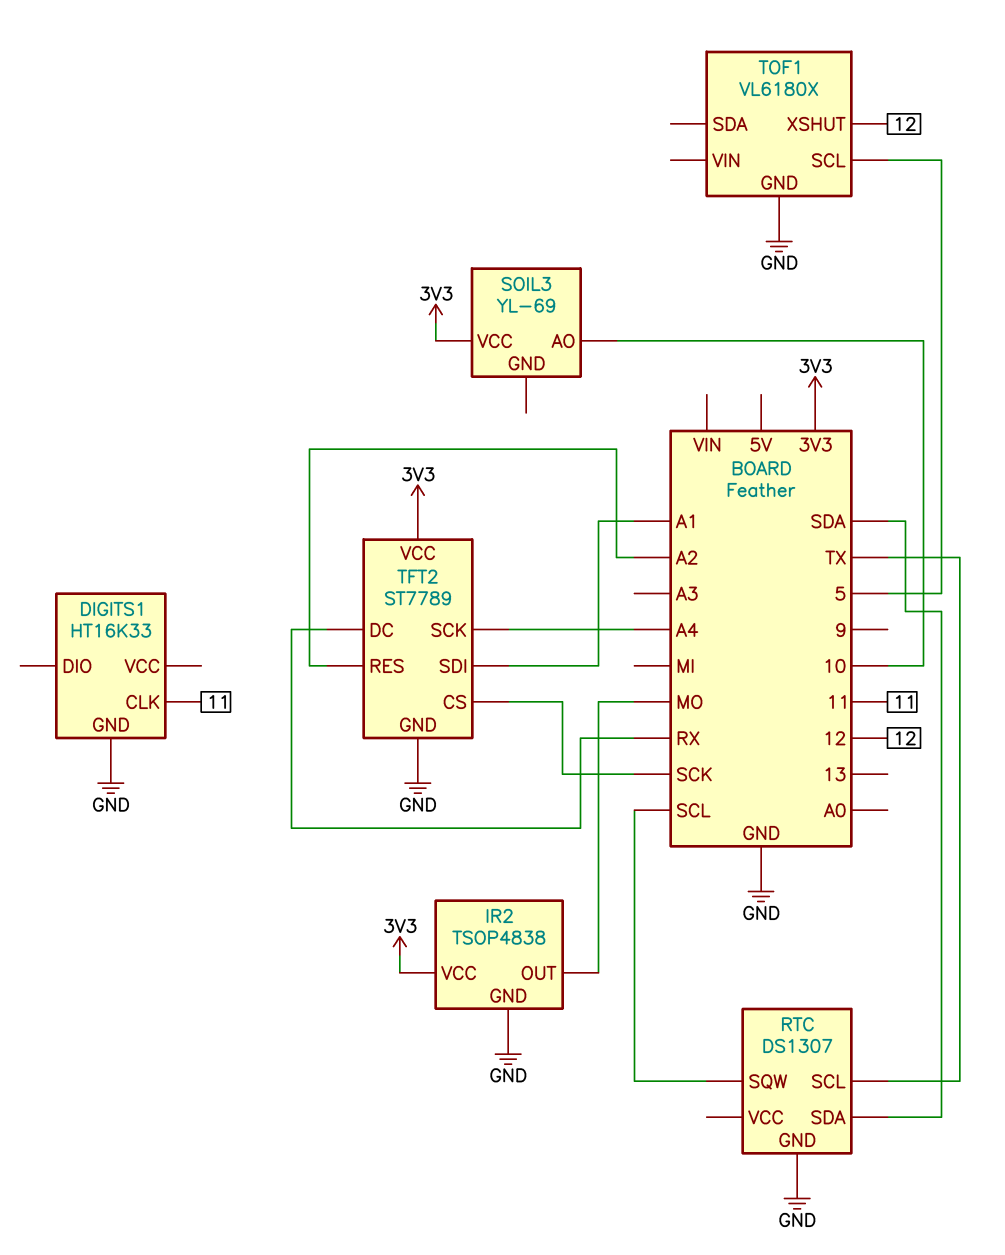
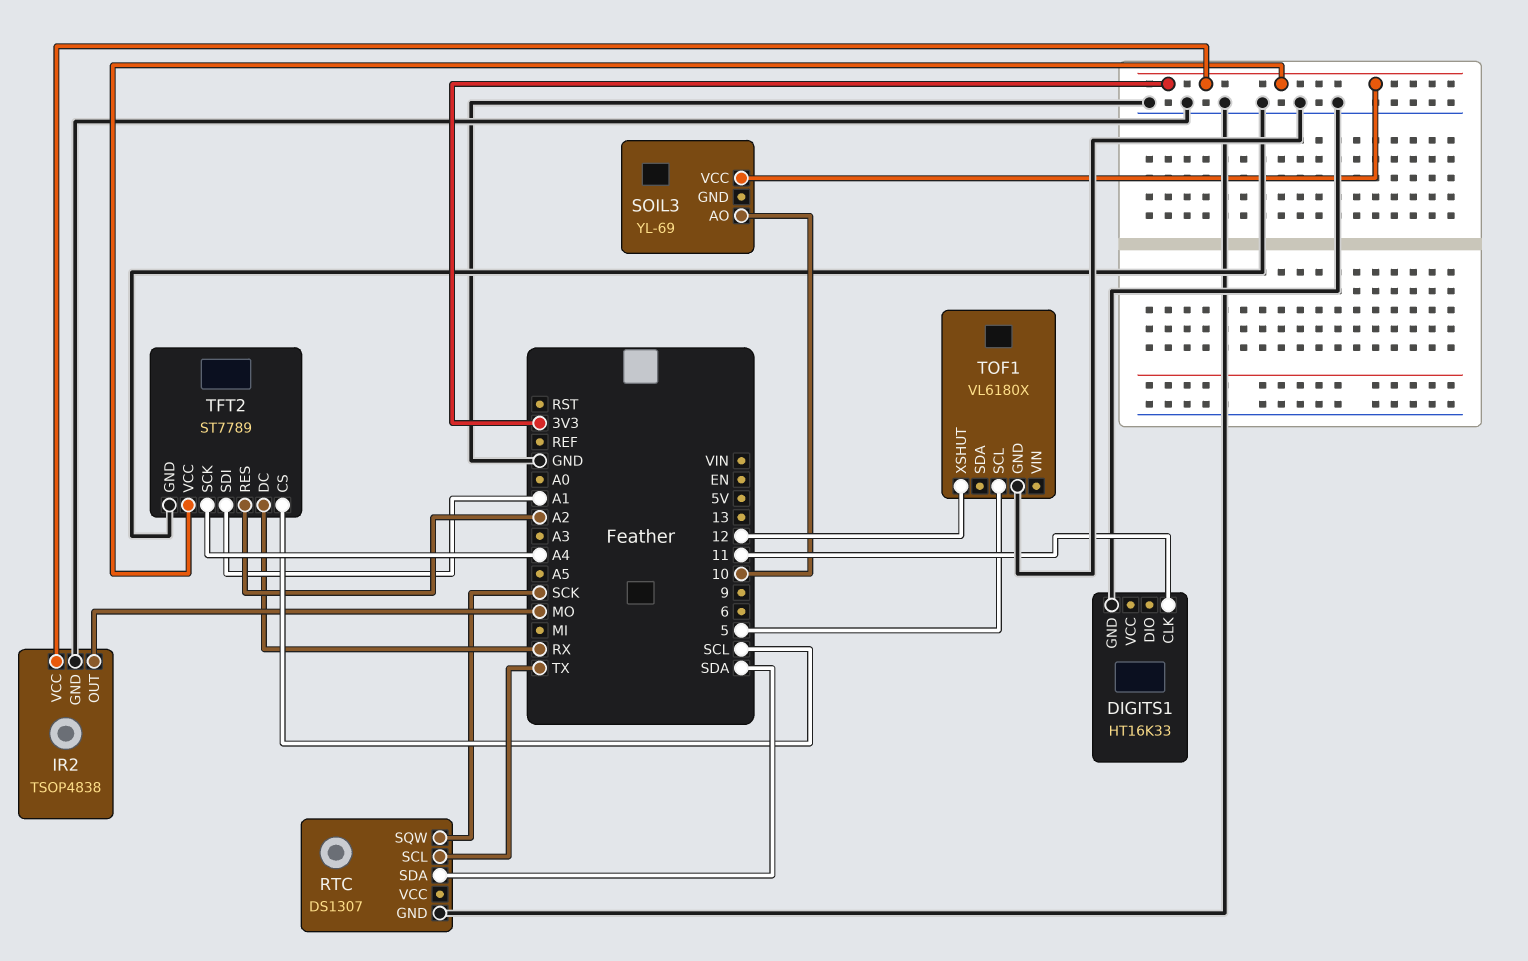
RTC pin SQW: SCL -> SCK
TFT2 pin CS: SCK -> SCL

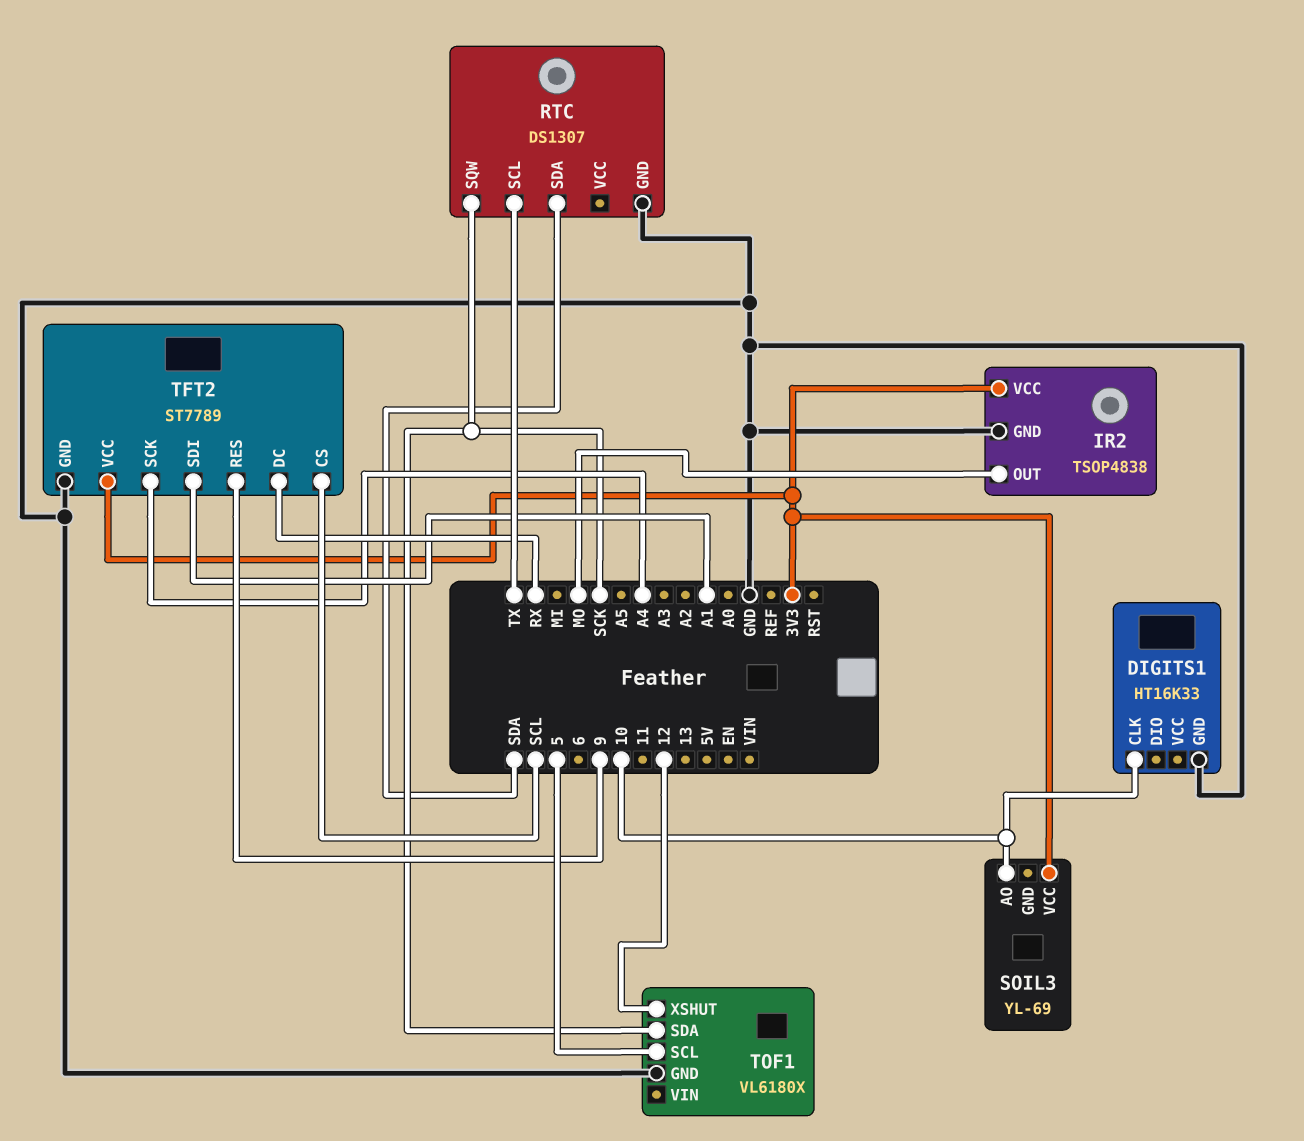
DIGITS1 pin CLK: 11 -> 10
TFT2 pin RES: A2 -> 9
TOF1 pin SDA: none -> SCK

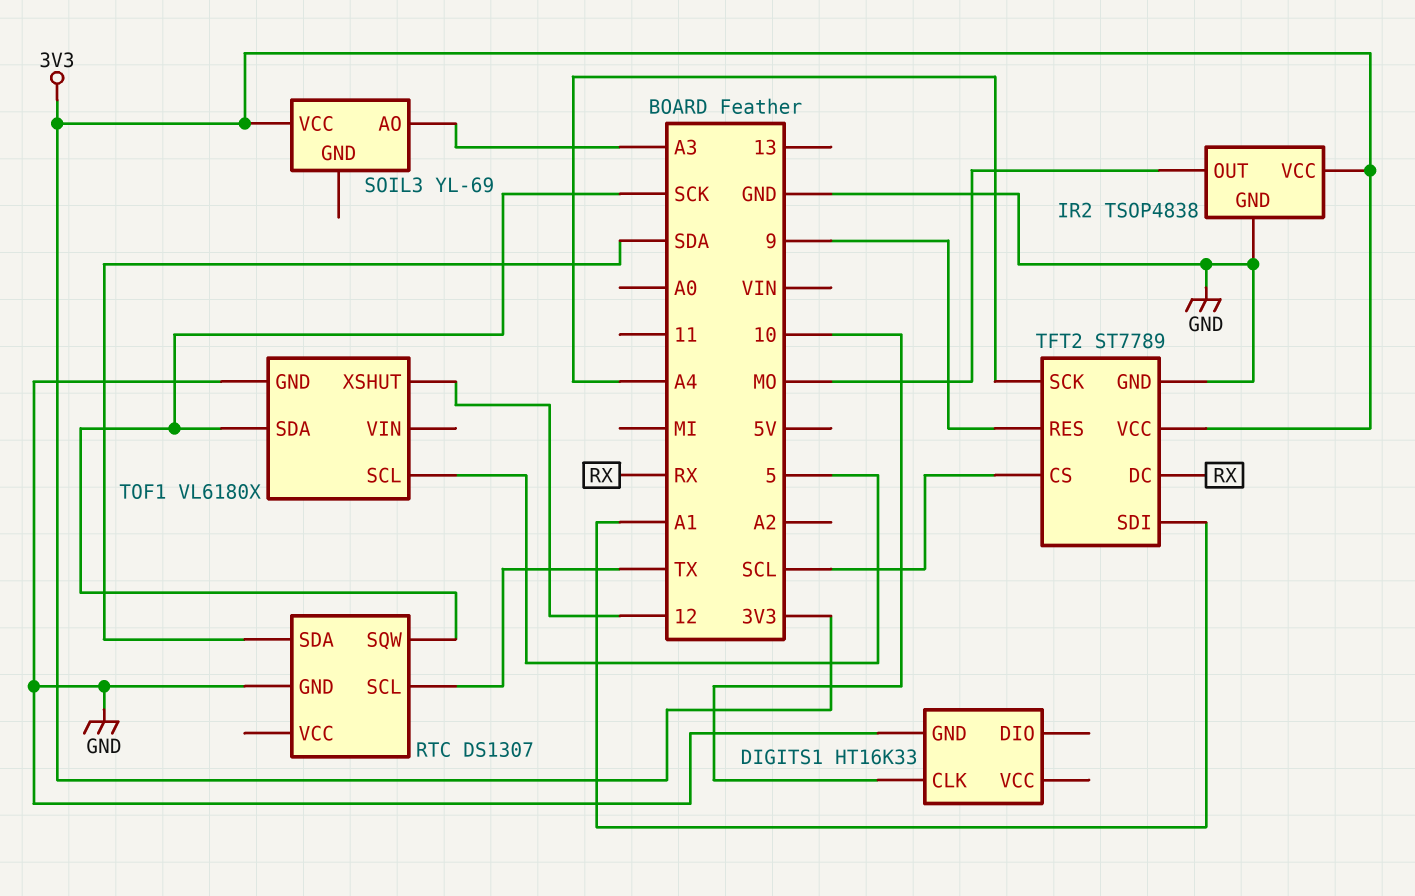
SOIL3 pin AO: 10 -> A3

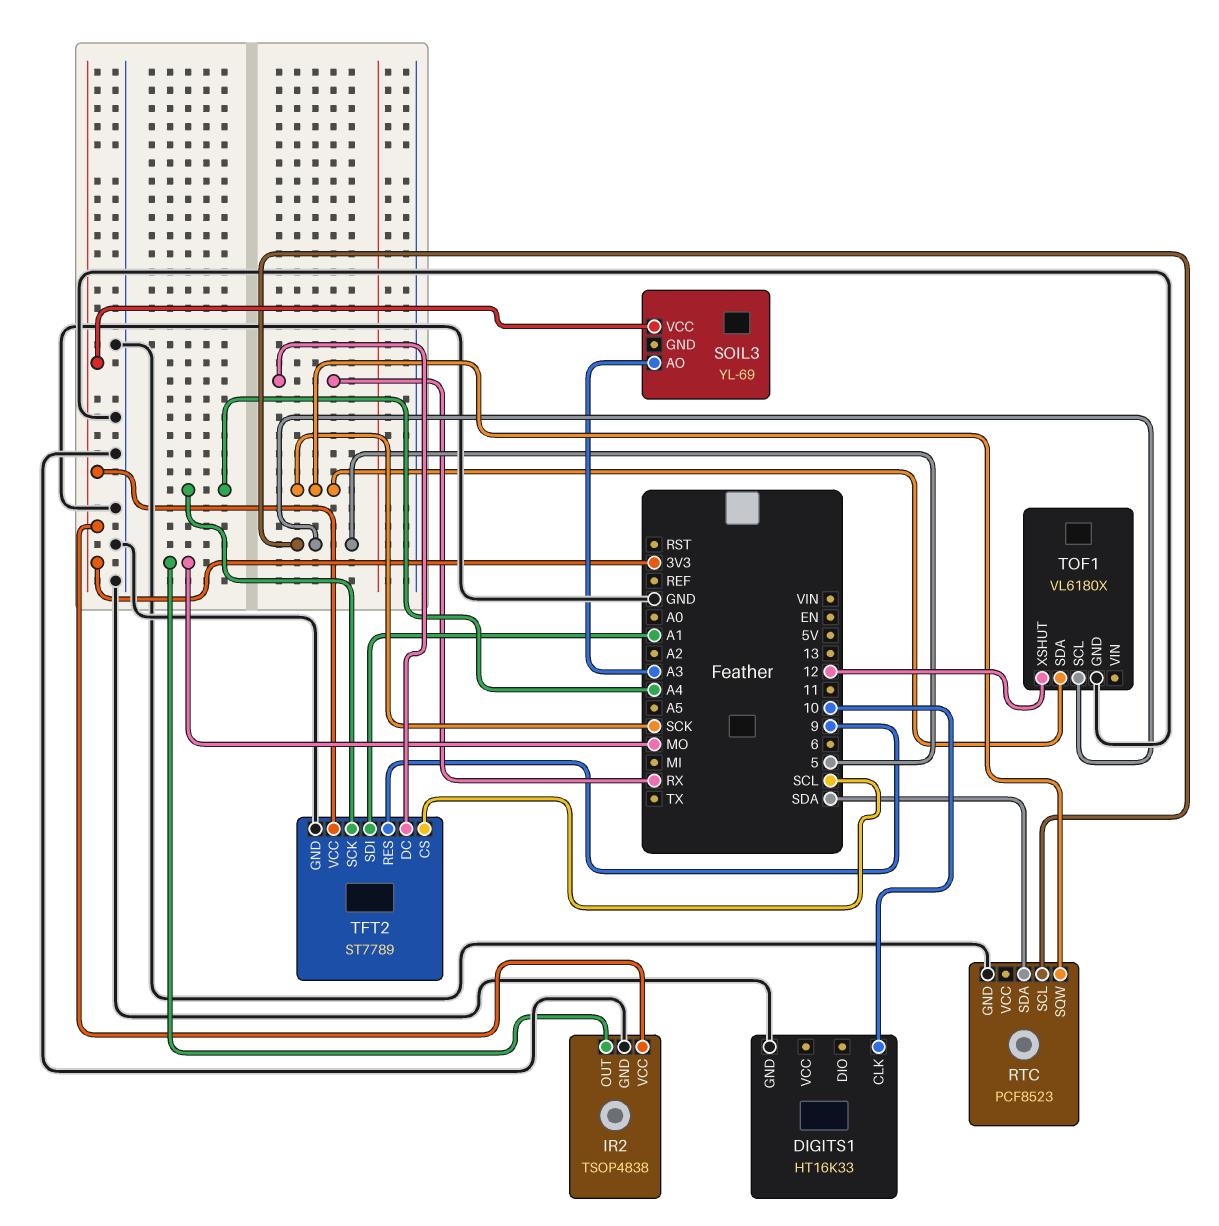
RTC: DS1307 -> PCF8523
RTC pin SCL: TX -> 5

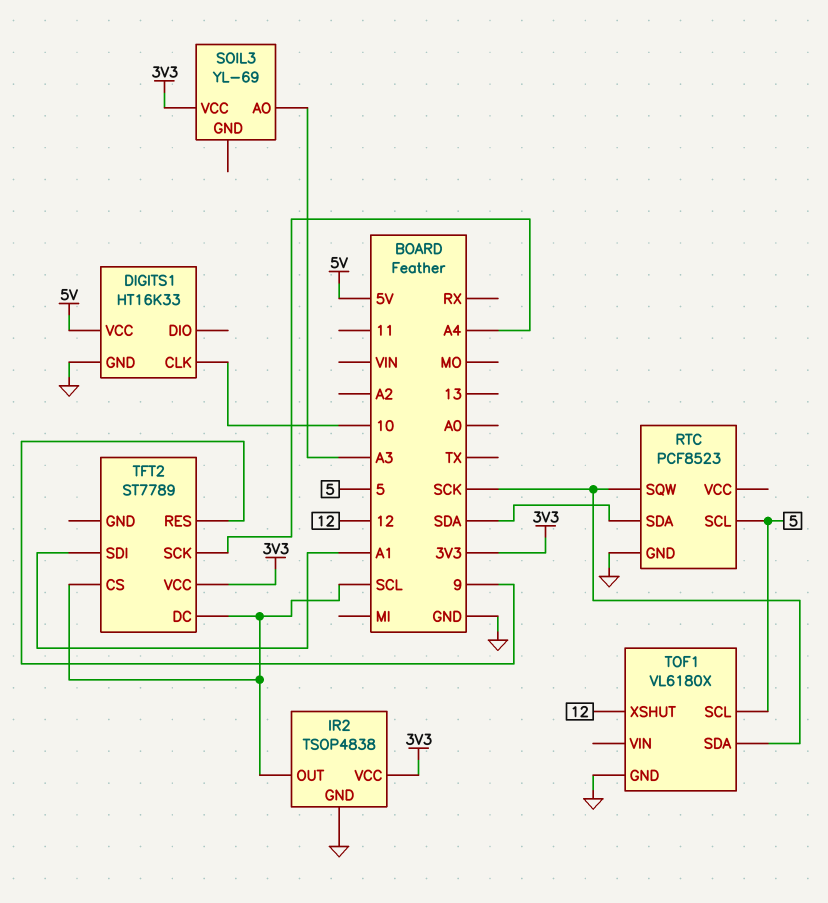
DIGITS1 pin VCC: none -> 5V
IR2 pin OUT: MO -> SCL
TFT2 pin DC: RX -> SCL
TFT2 pin GND: GND -> none

